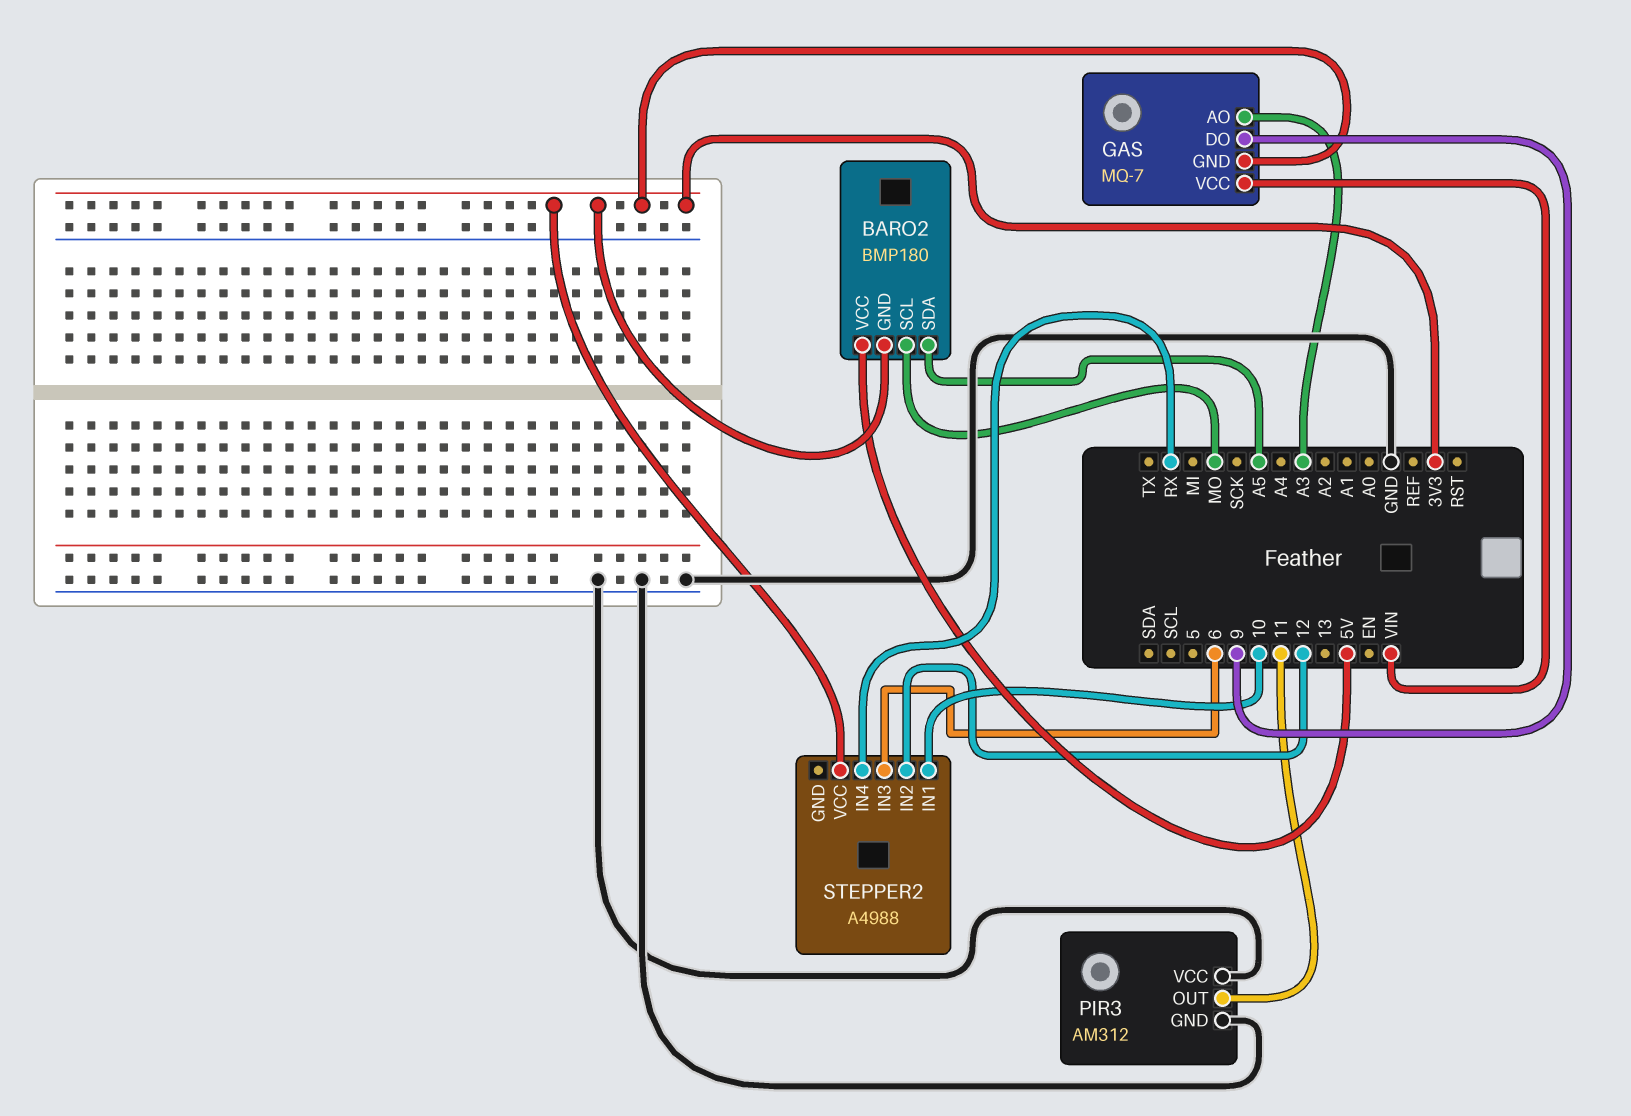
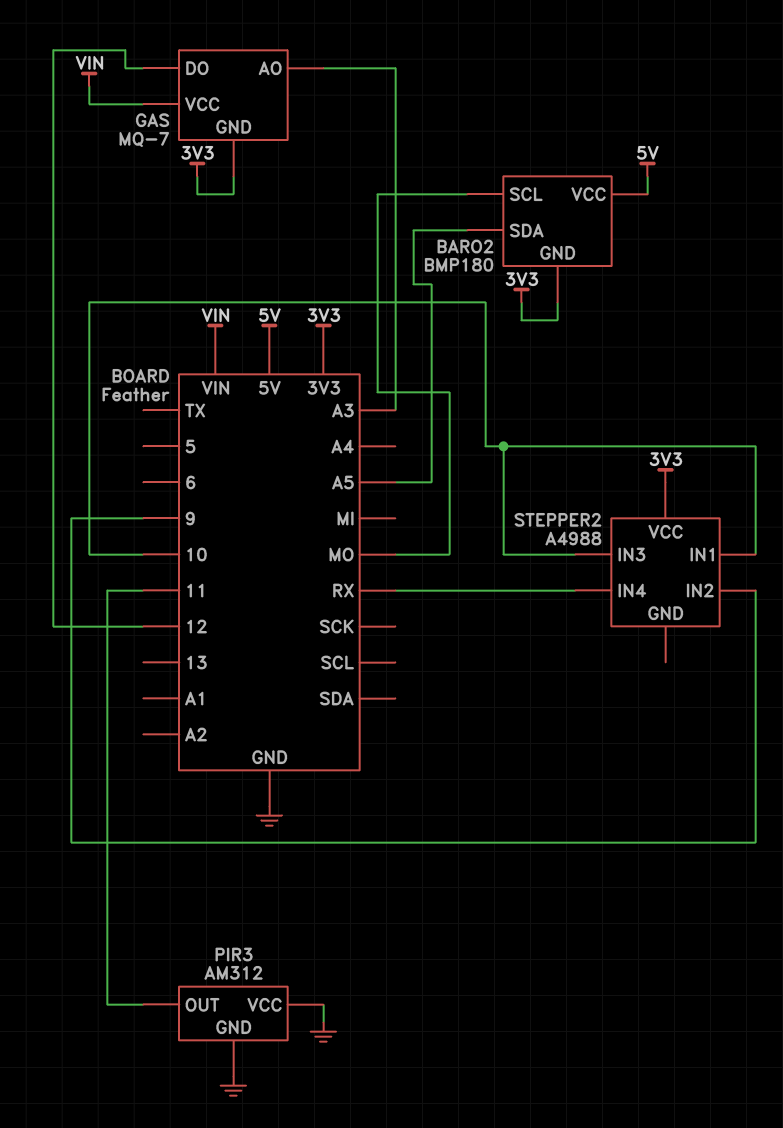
GAS pin DO: 9 -> 12
STEPPER2 pin IN2: 12 -> 9
STEPPER2 pin IN3: 6 -> 10

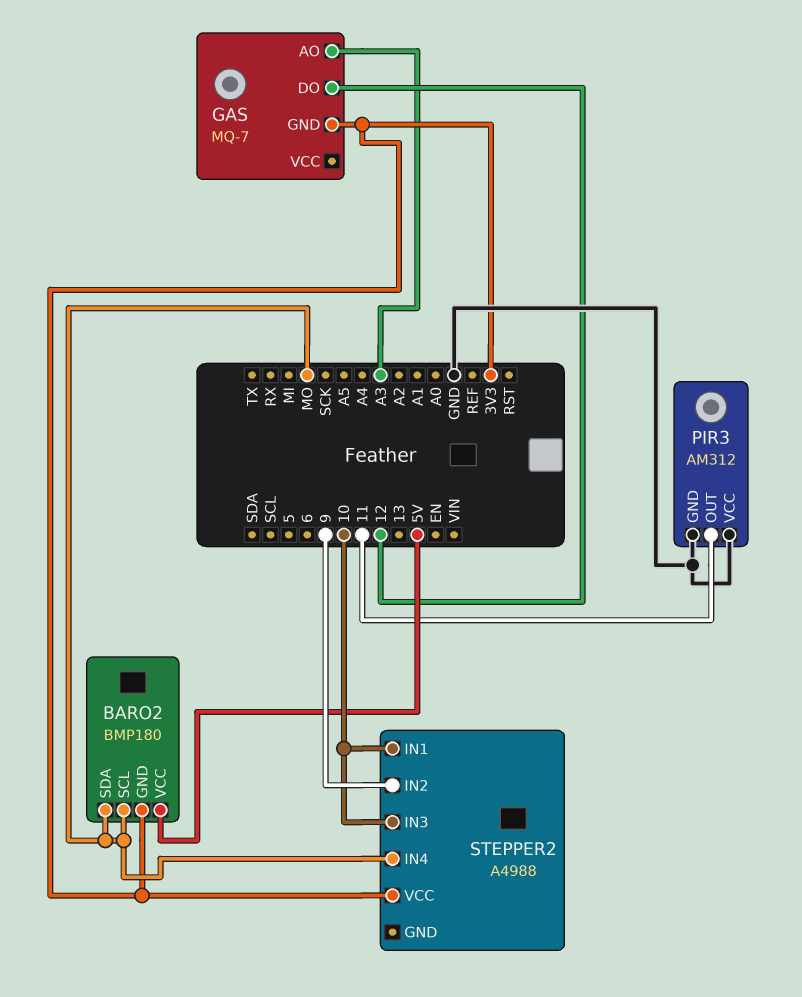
BARO2 pin SDA: A5 -> MO
GAS pin VCC: VIN -> none
STEPPER2 pin IN4: RX -> MO

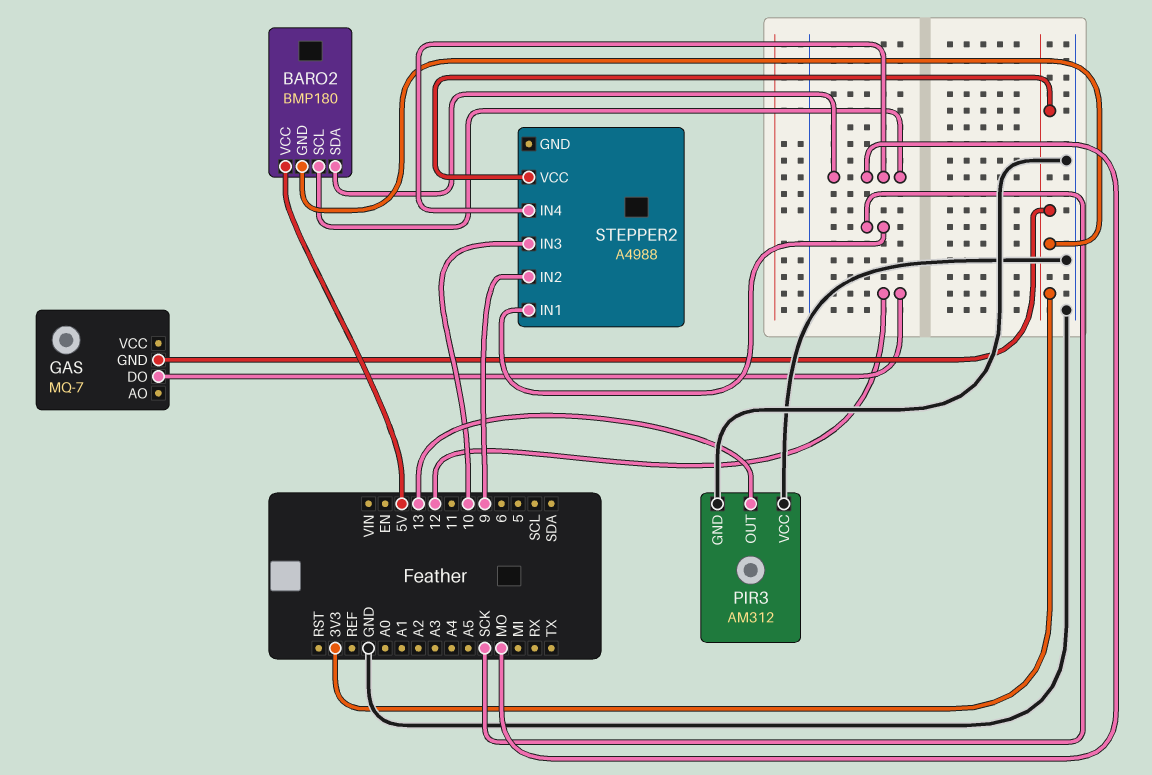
GAS pin AO: A3 -> none
PIR3 pin OUT: 11 -> 13
STEPPER2 pin IN1: 10 -> SCK

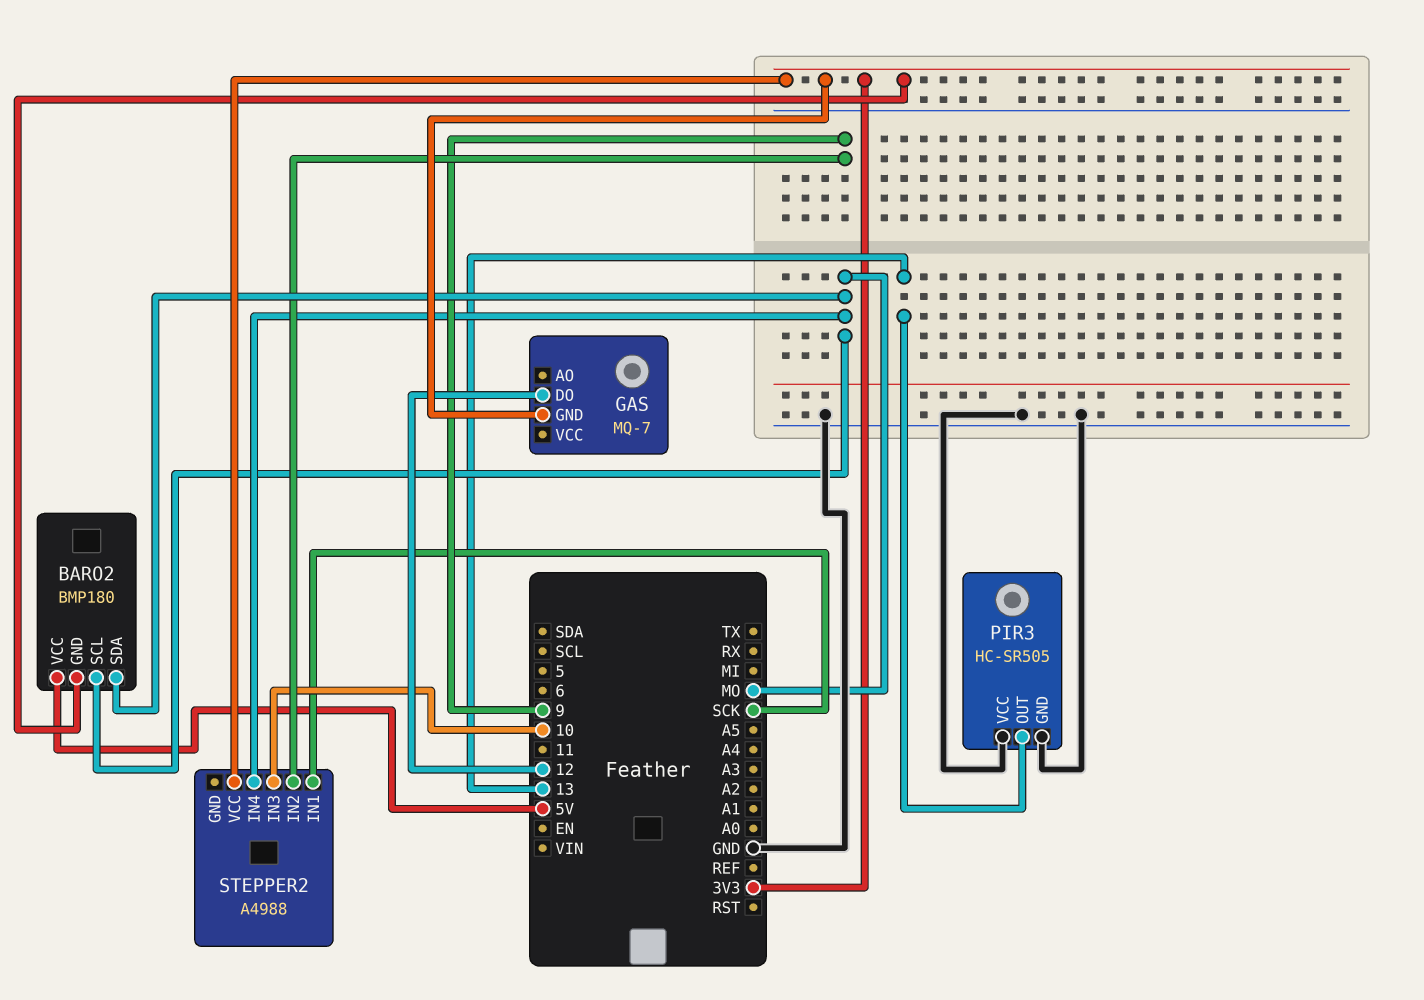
PIR3: AM312 -> HC-SR505

